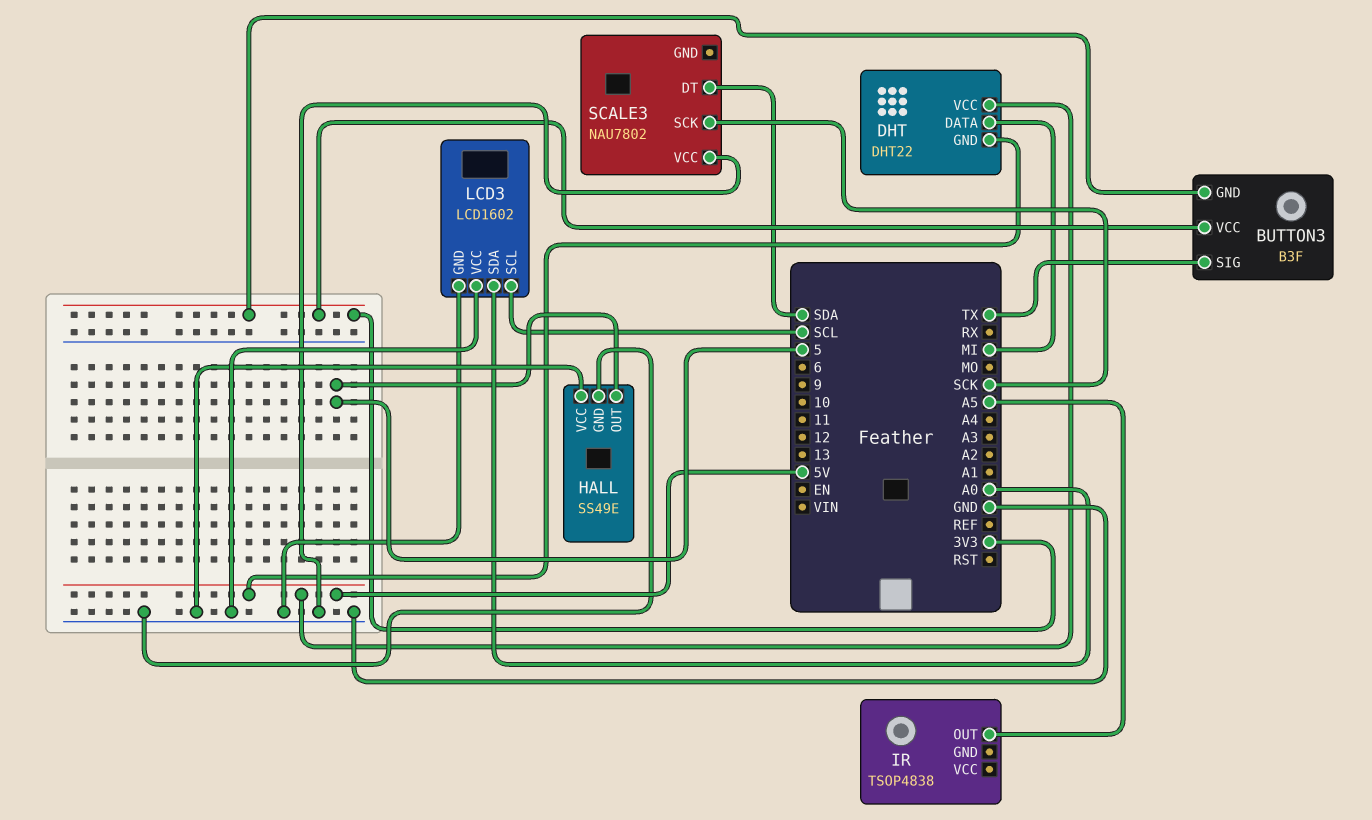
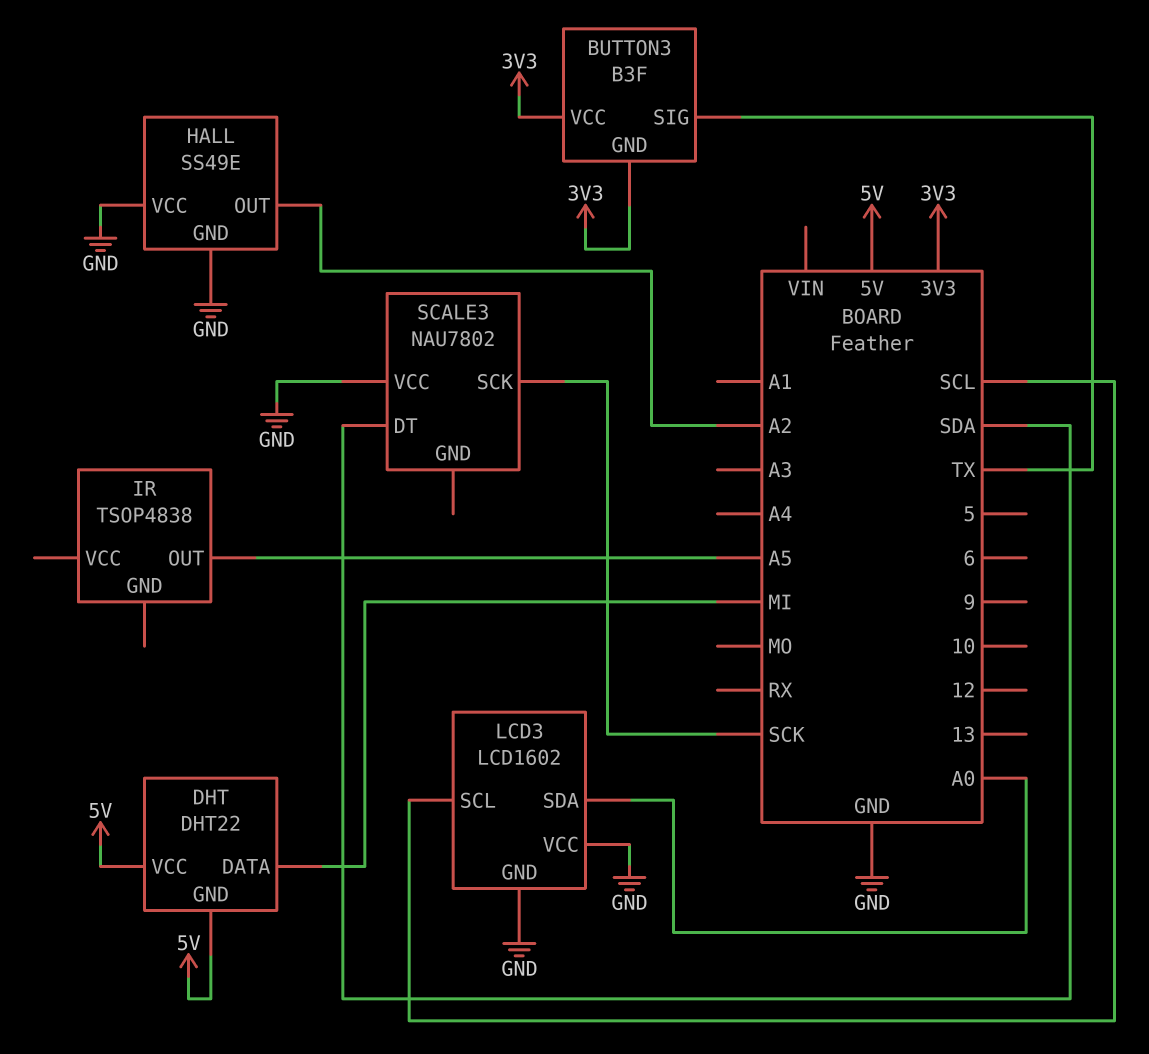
HALL pin OUT: 5 -> A2

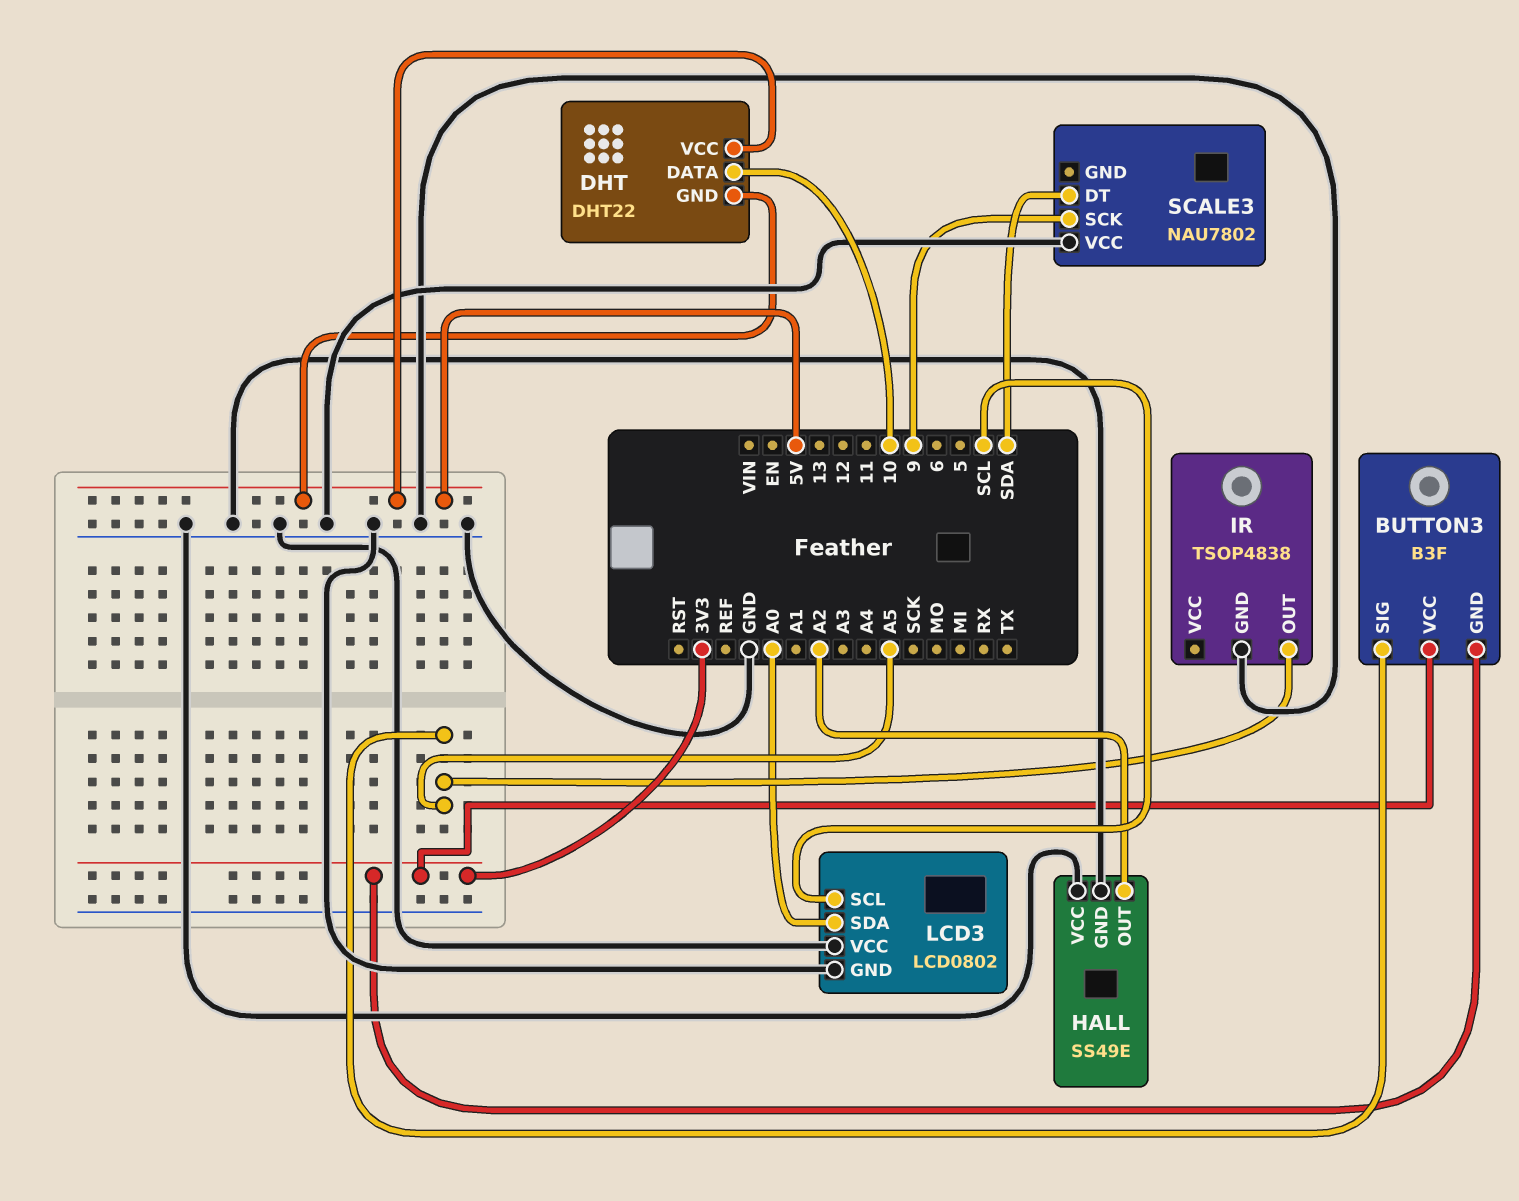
BUTTON3 pin SIG: TX -> A5
DHT pin DATA: MI -> 10
IR pin GND: none -> GND
LCD3: LCD1602 -> LCD0802
SCALE3 pin SCK: SCK -> 9

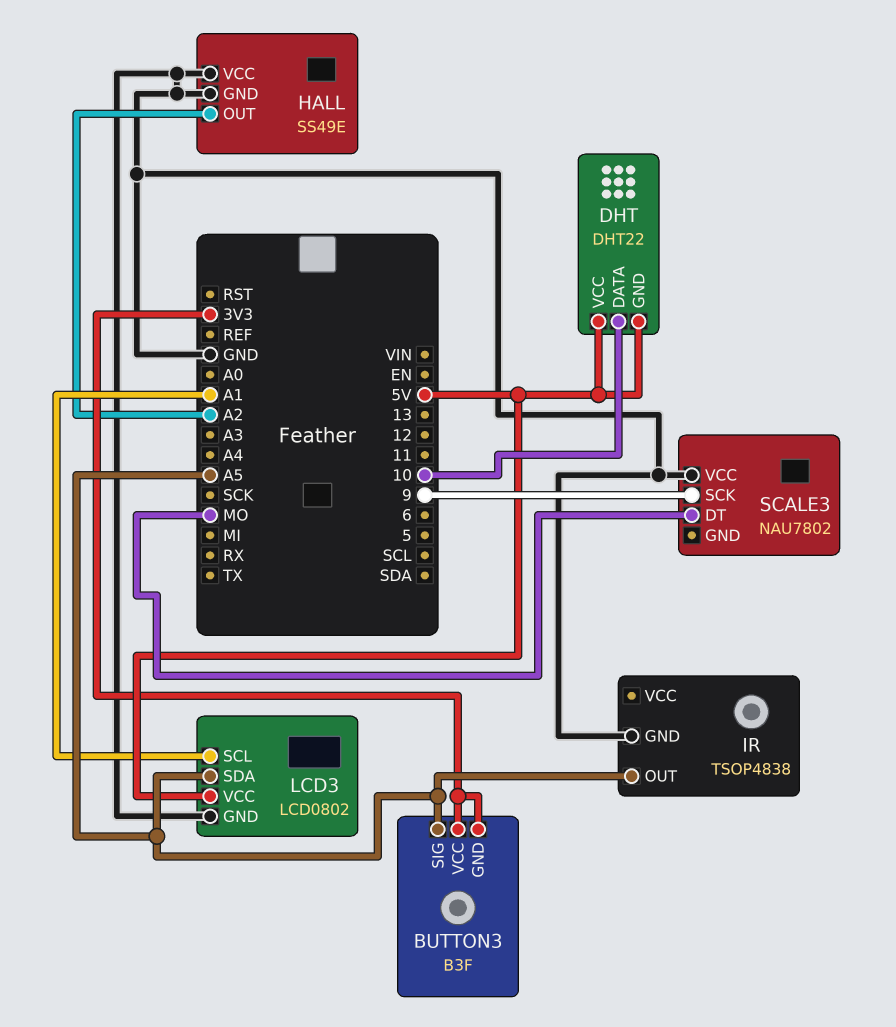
LCD3 pin SCL: SCL -> A1
LCD3 pin SDA: A0 -> A5
LCD3 pin VCC: GND -> 5V
SCALE3 pin DT: SDA -> MO

